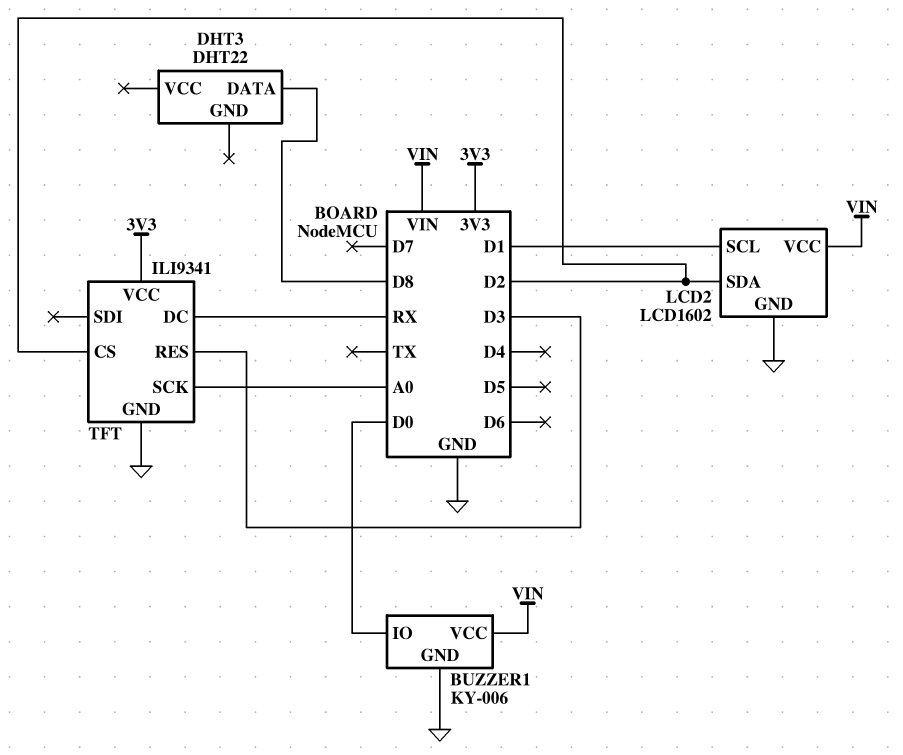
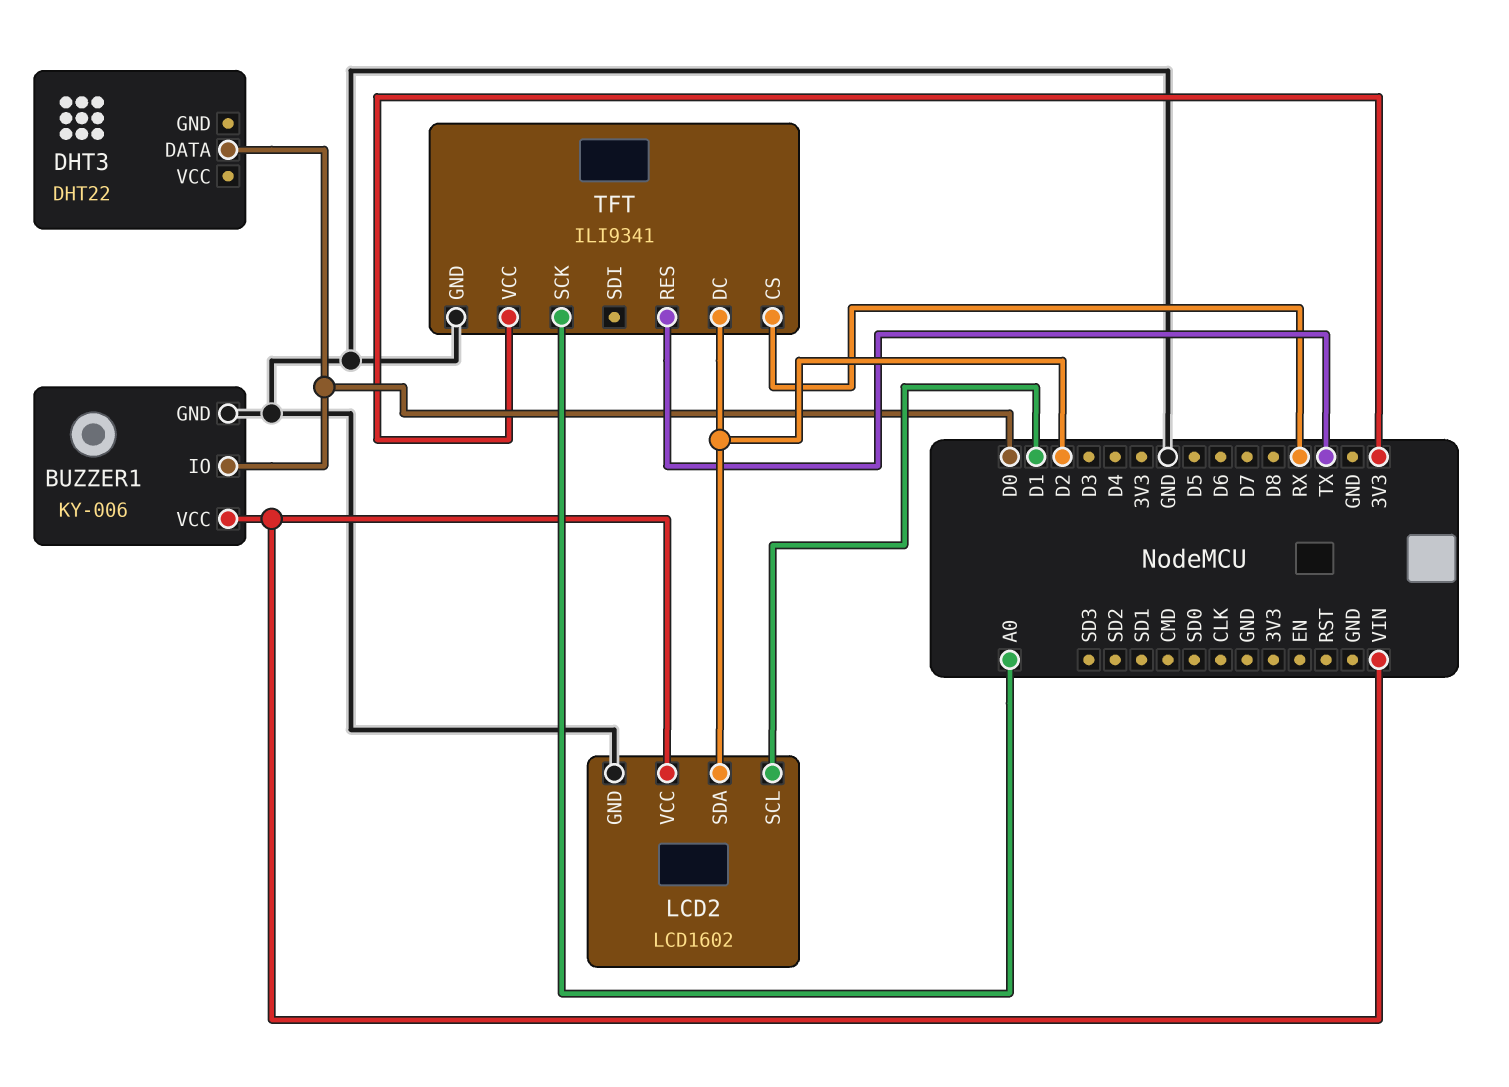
DHT3 pin DATA: D8 -> D0
TFT pin CS: D2 -> RX
TFT pin DC: RX -> D2
TFT pin RES: D3 -> TX

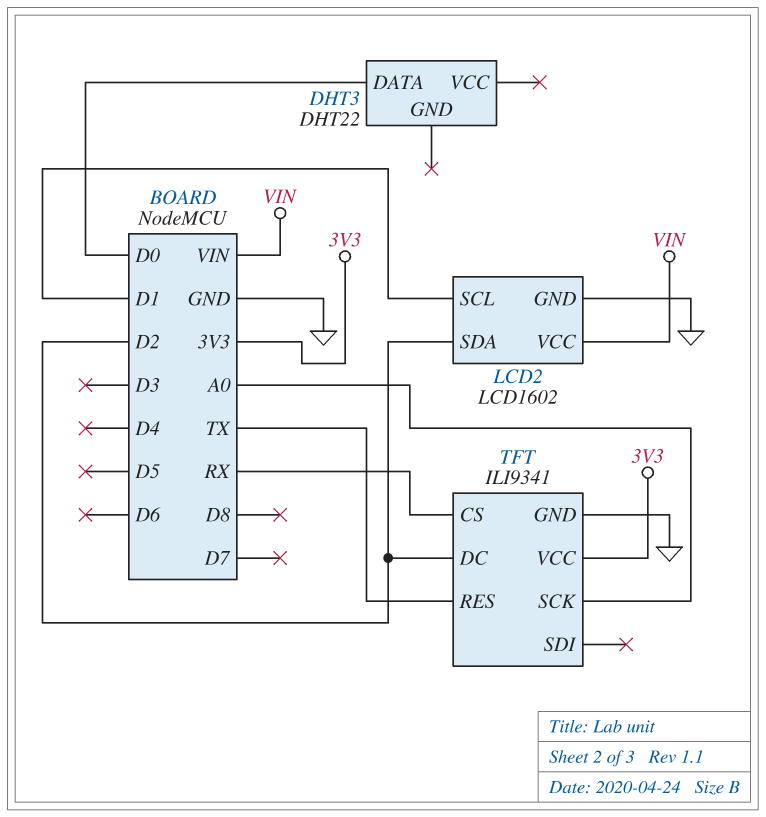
BUZZER1: KY-006 -> none
BUZZER1 pin GND: GND -> none
BUZZER1 pin IO: D0 -> none
BUZZER1 pin VCC: VIN -> none

